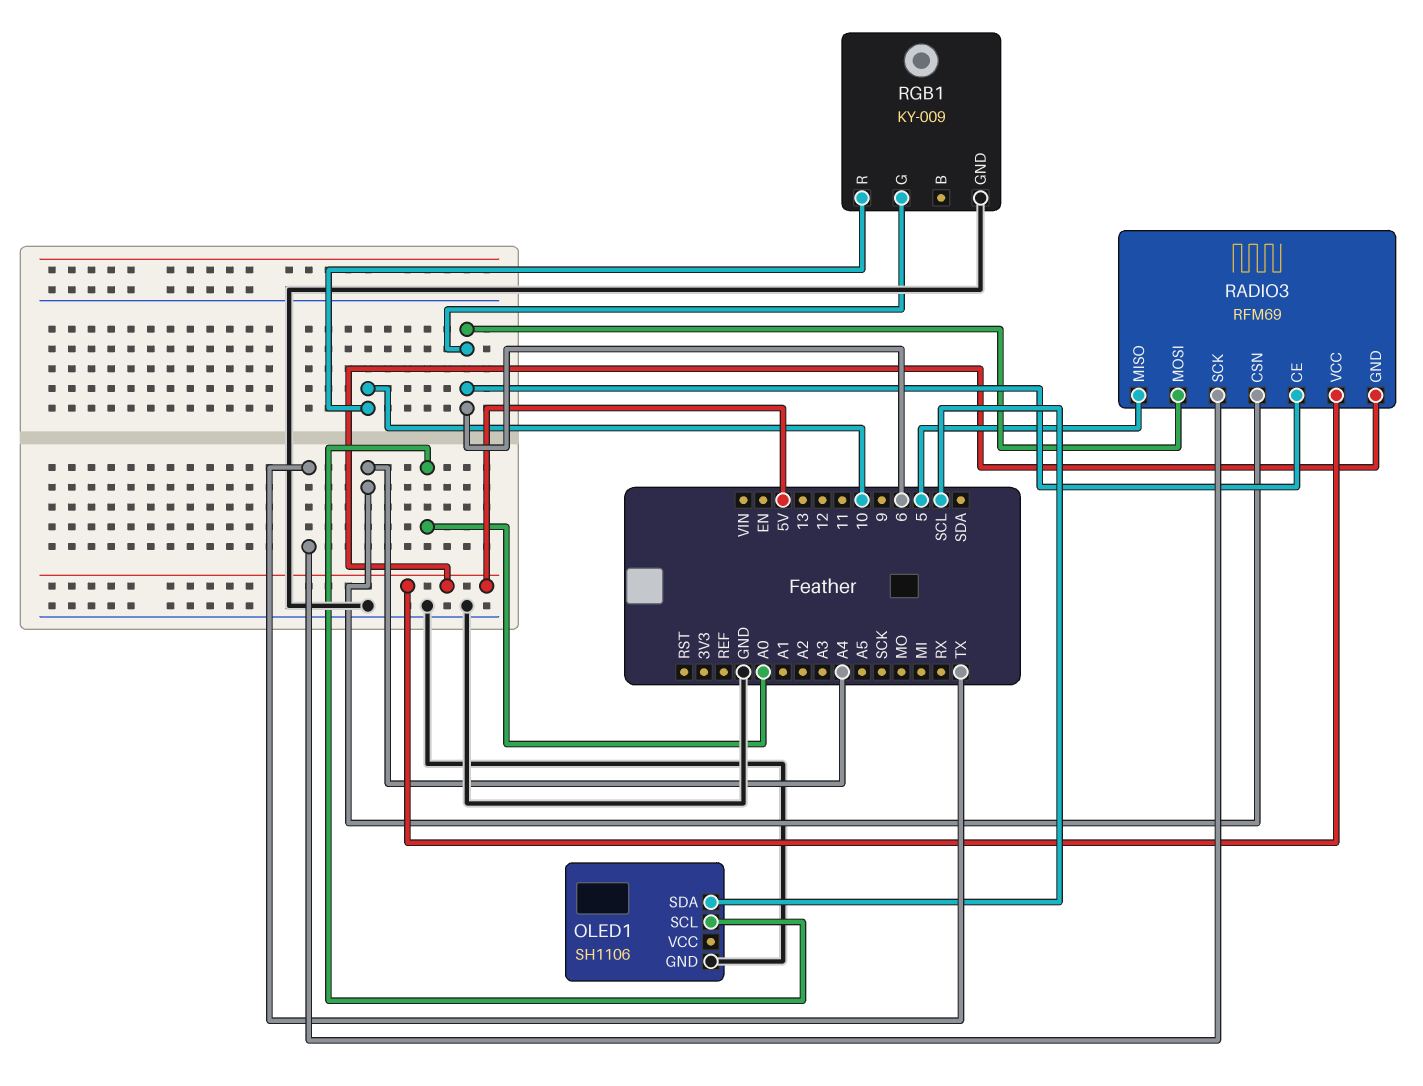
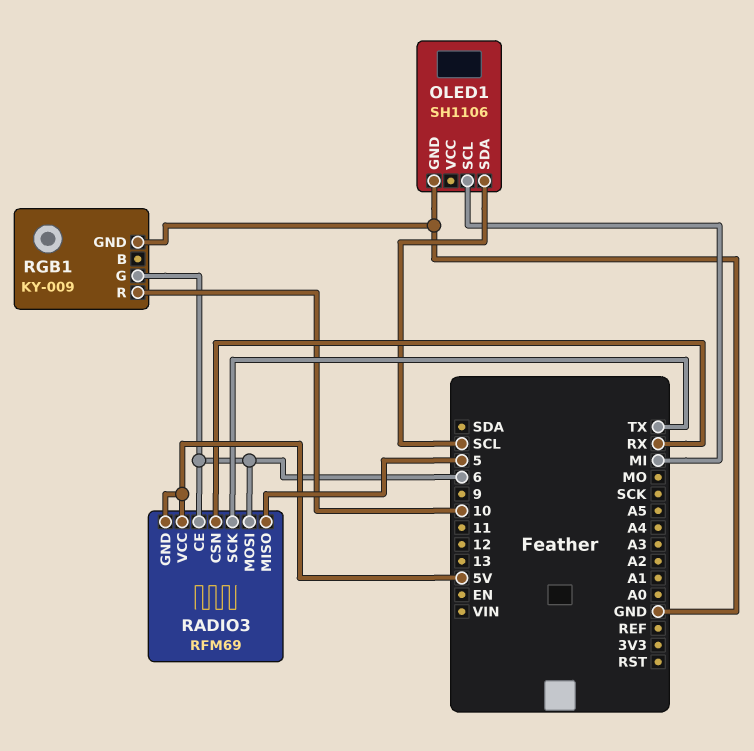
OLED1 pin SCL: A0 -> MI
RADIO3 pin CSN: A4 -> RX

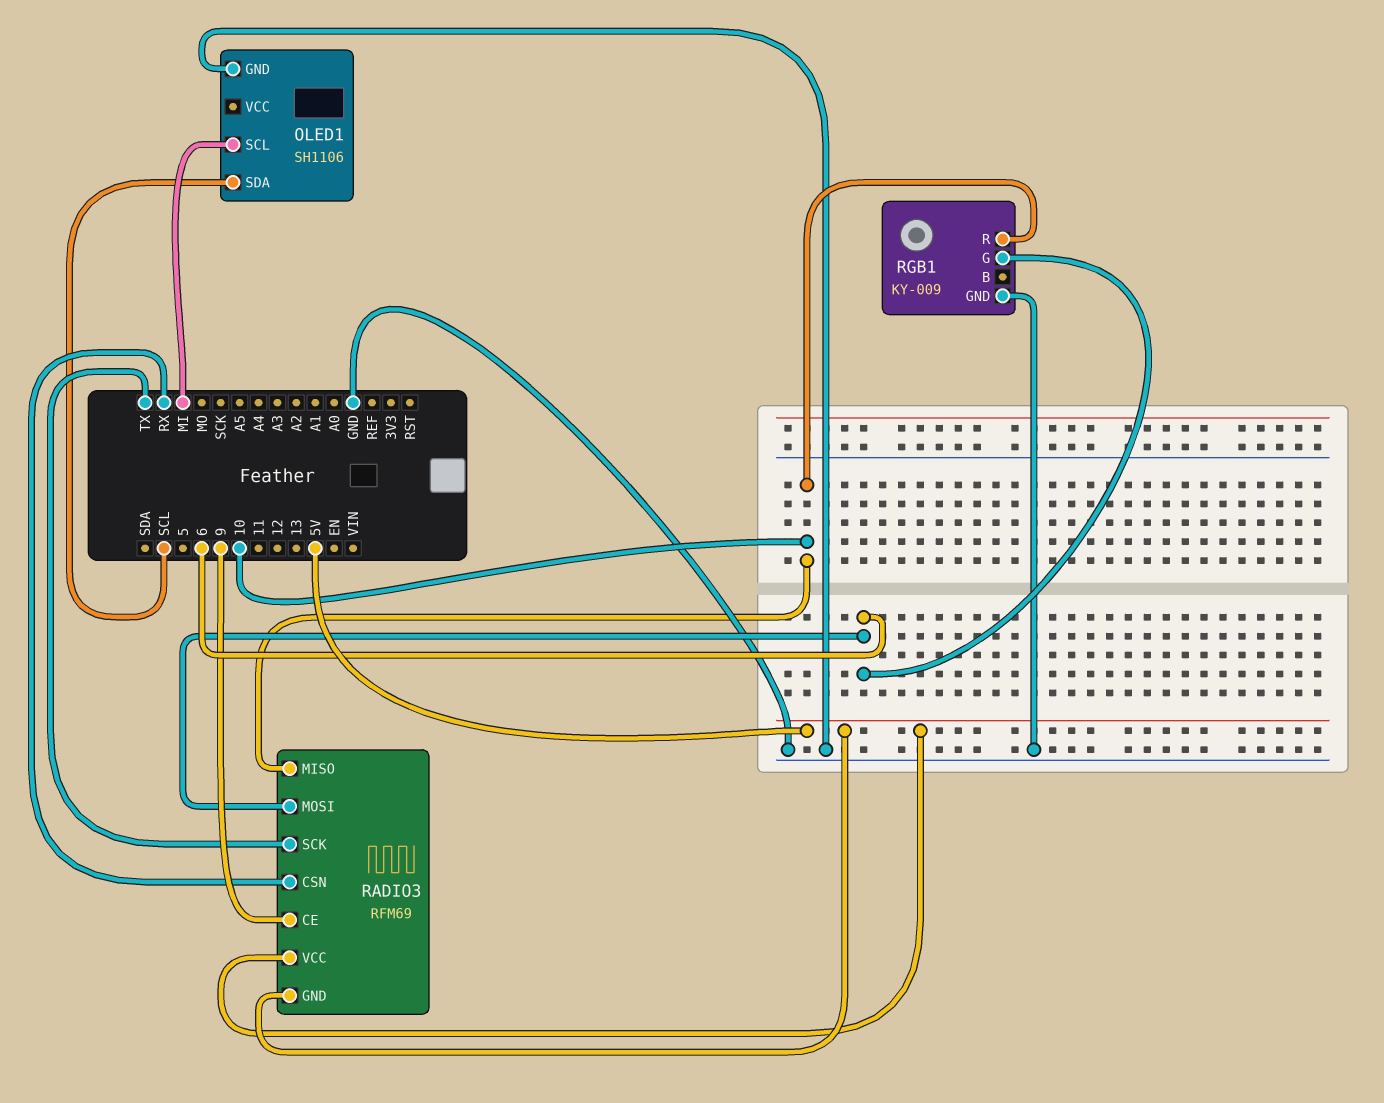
RADIO3 pin CE: 6 -> 9
RADIO3 pin MISO: 5 -> 10

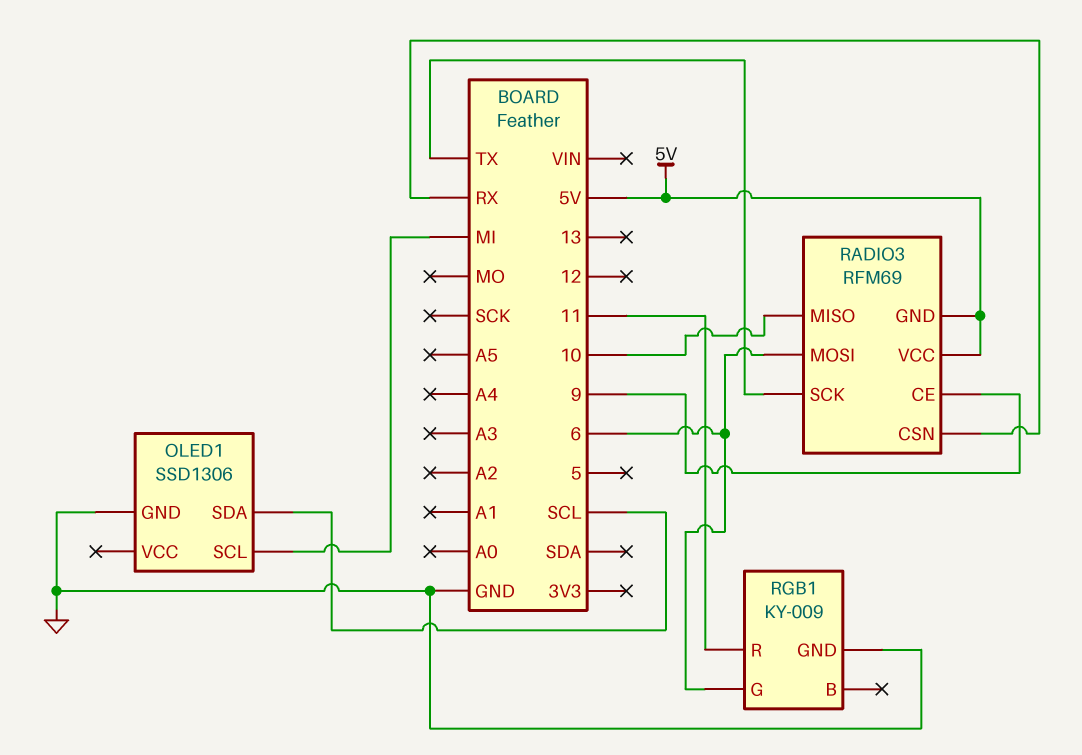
OLED1: SH1106 -> SSD1306
RGB1 pin R: 10 -> 11

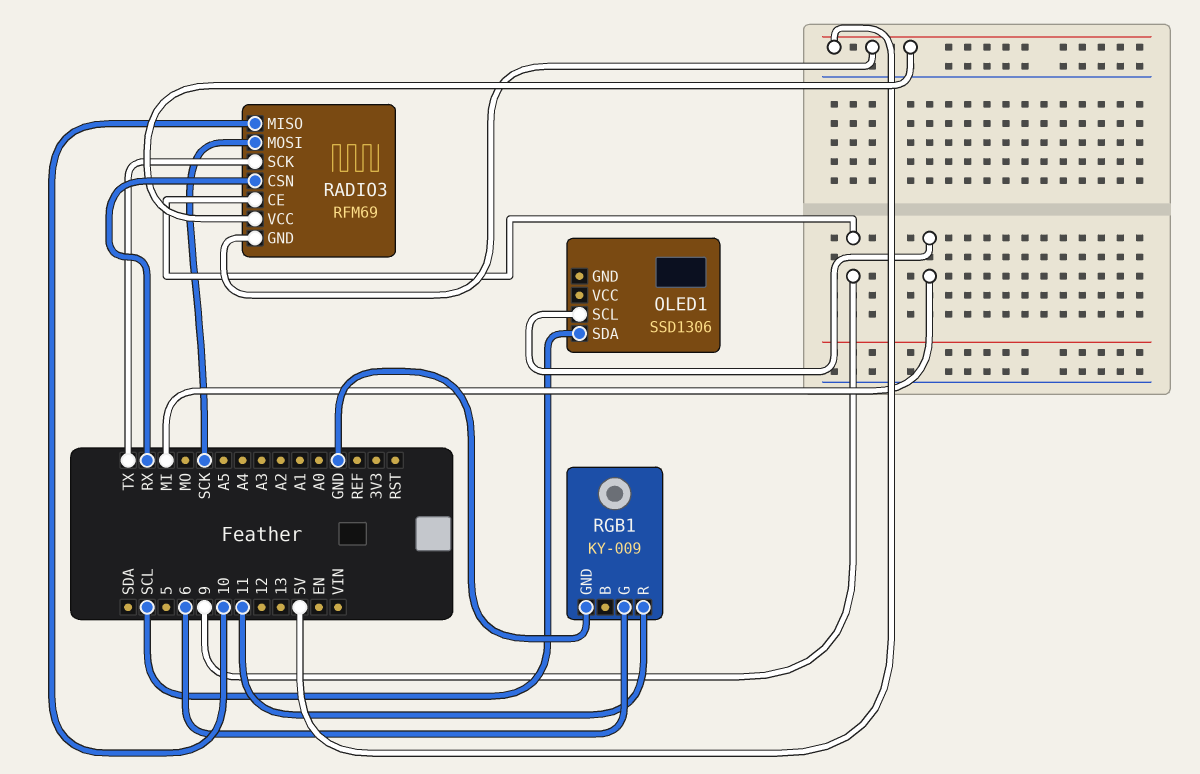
OLED1 pin GND: GND -> none
RADIO3 pin MOSI: 6 -> SCK

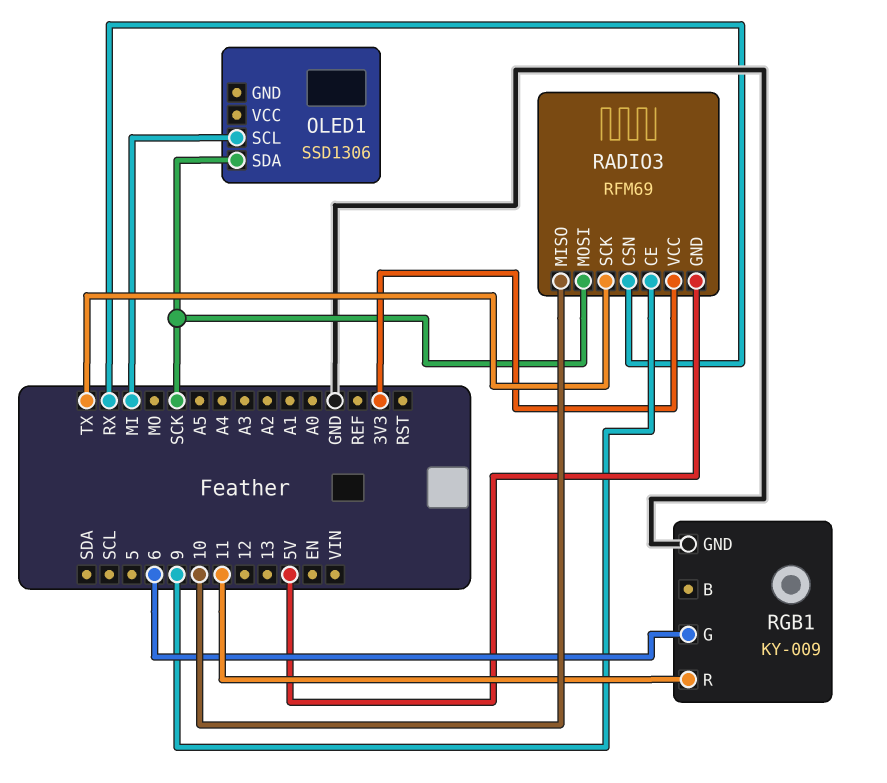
OLED1 pin SDA: SCL -> SCK
RADIO3 pin VCC: 5V -> 3V3

